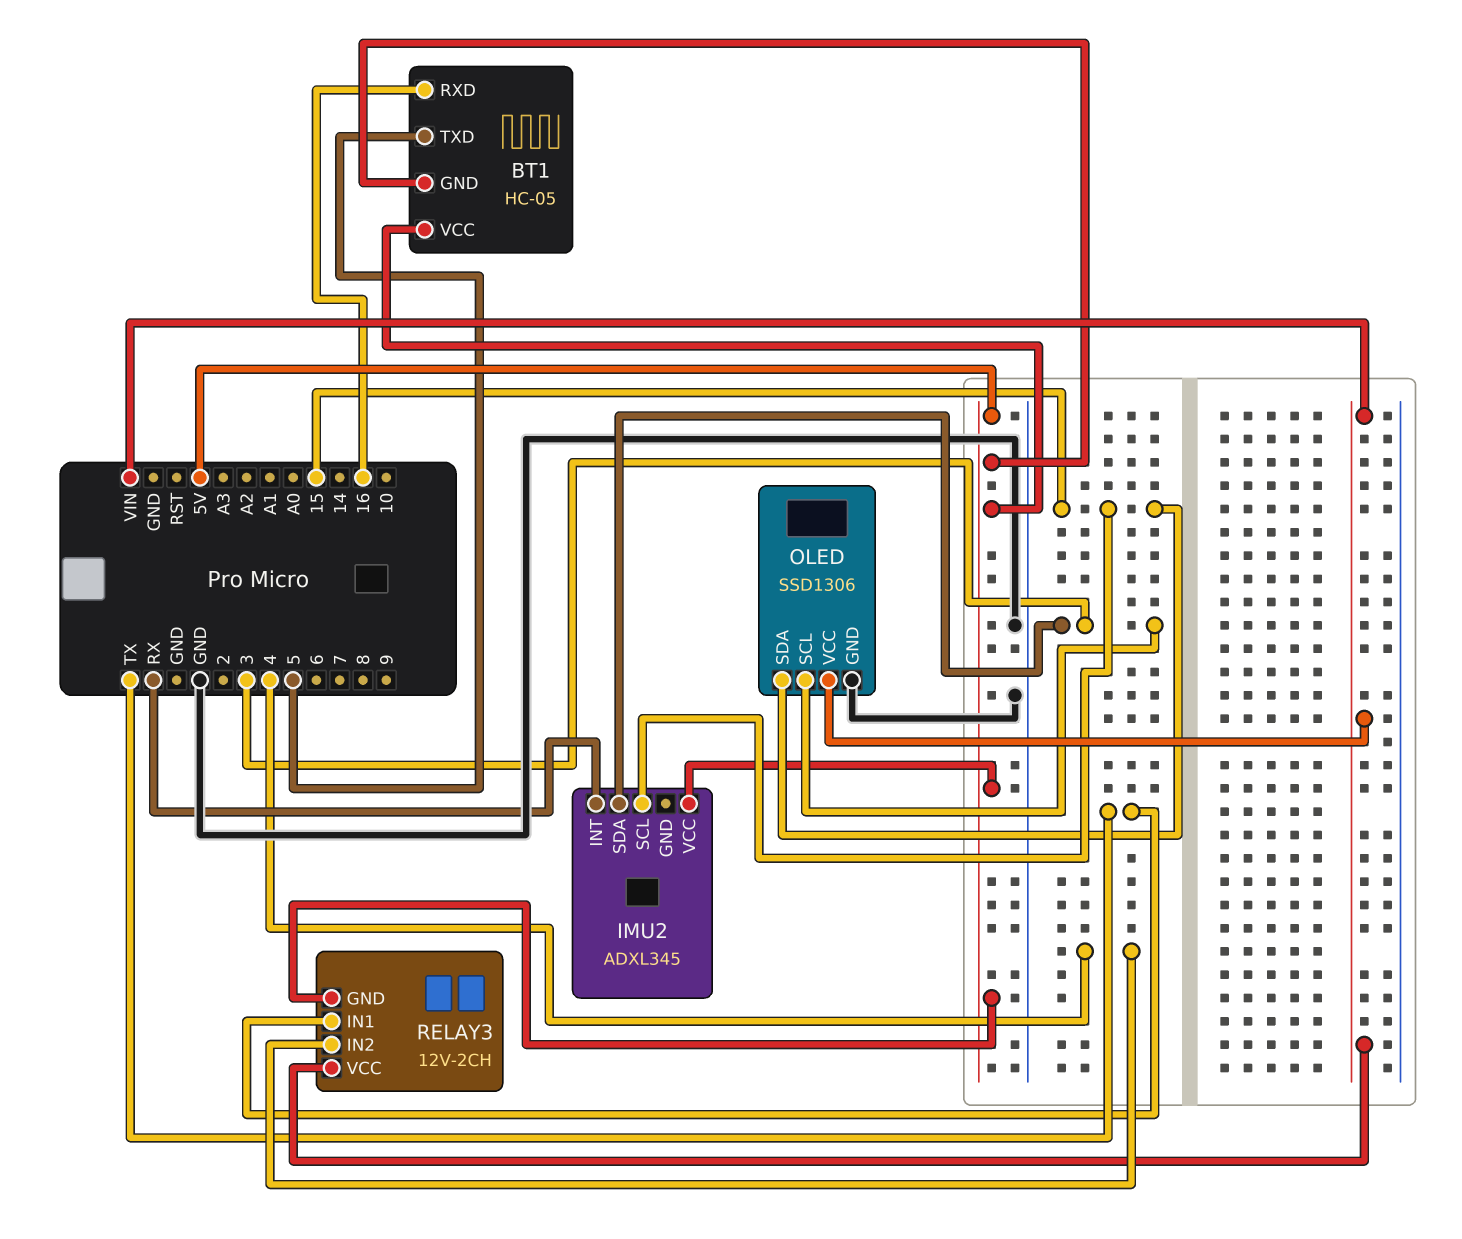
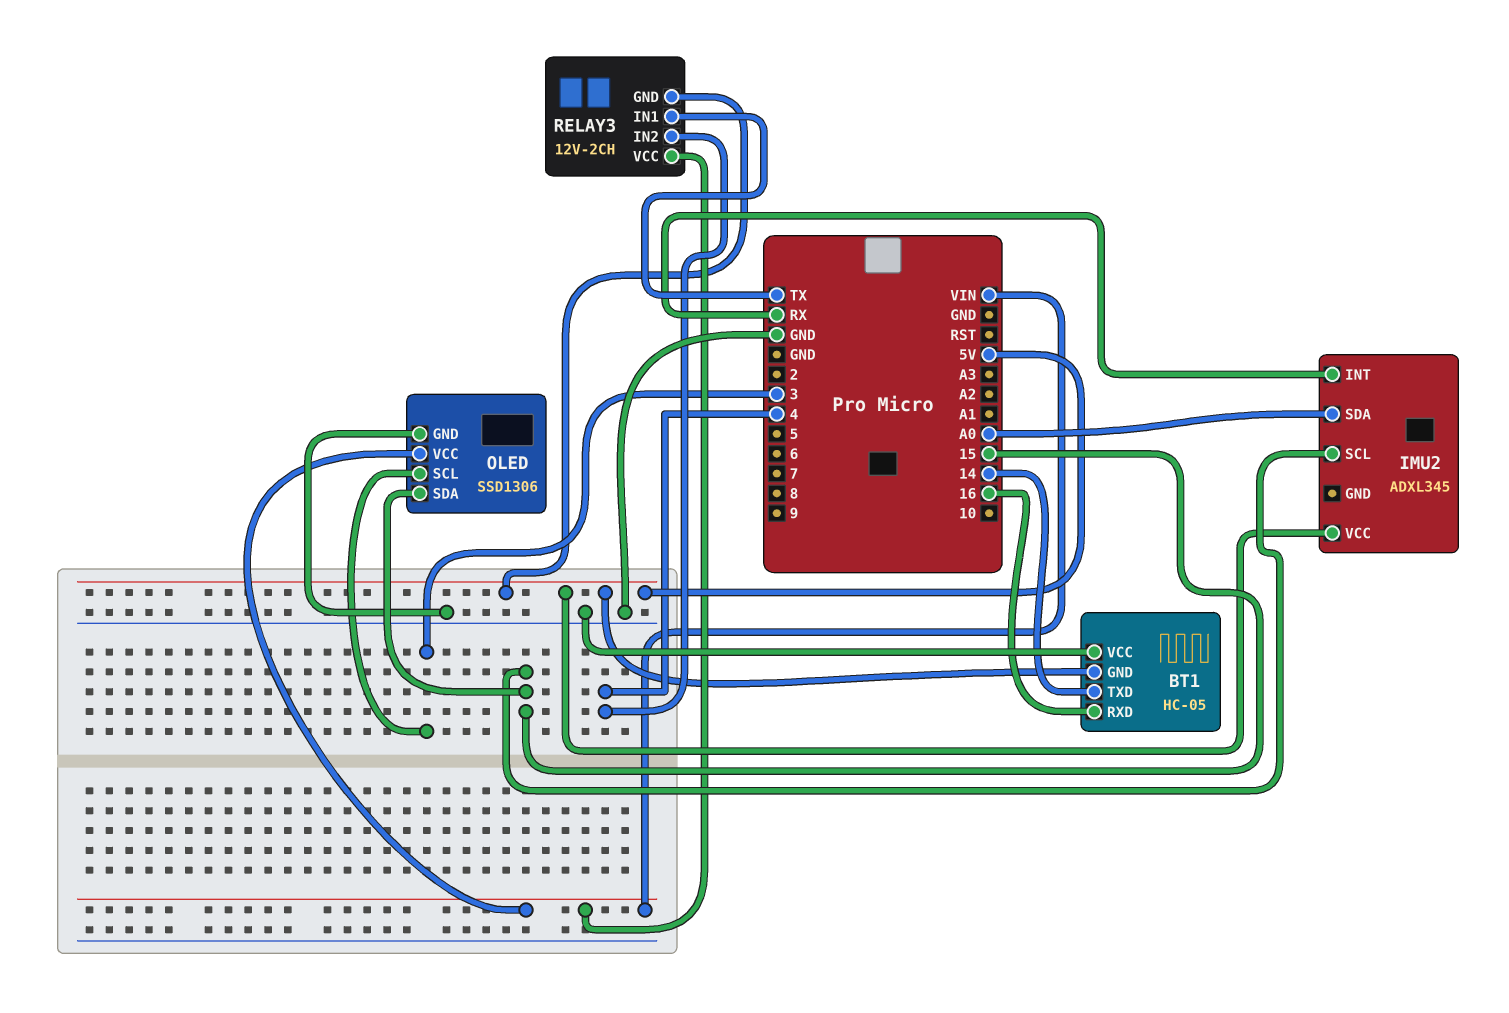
BT1 pin TXD: 5 -> 14
BT1 pin VCC: 5V -> GND
IMU2 pin SDA: 3 -> A0

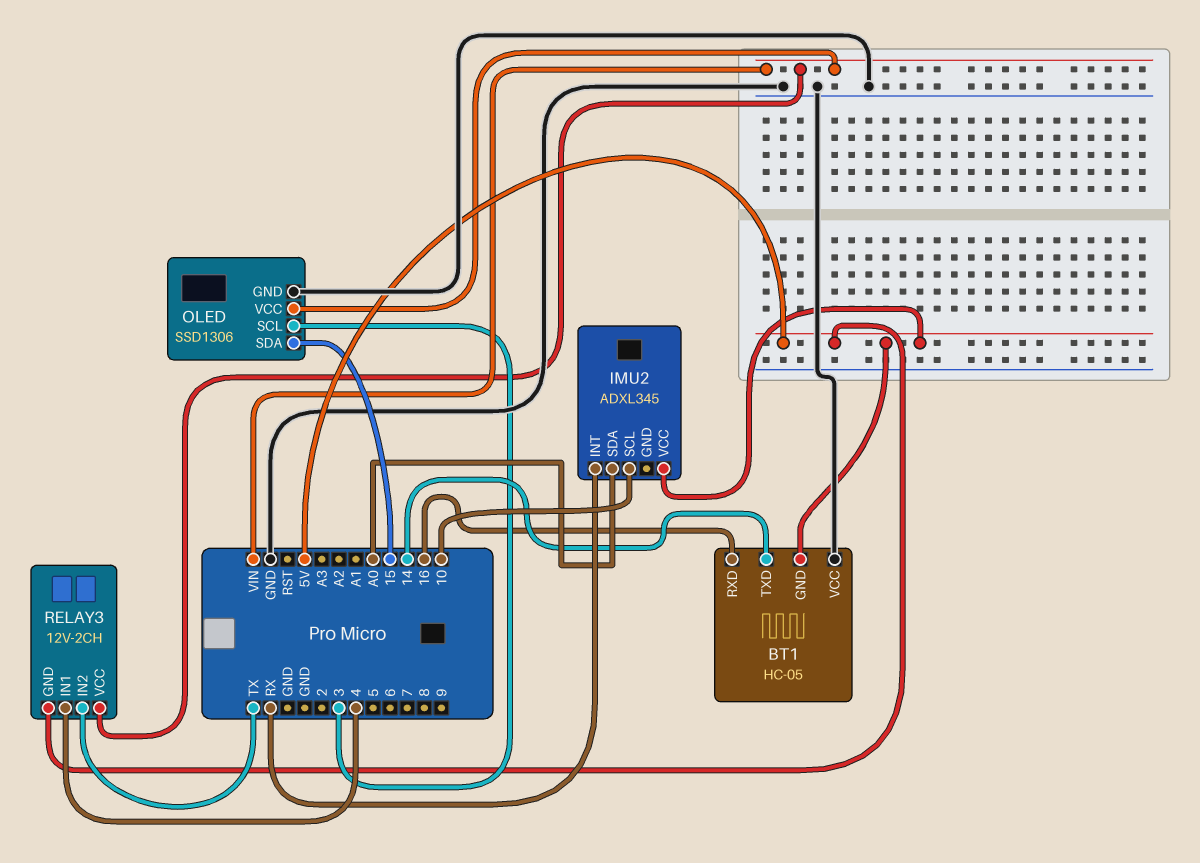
IMU2 pin SCL: 15 -> 10
RELAY3 pin IN1: TX -> 4
RELAY3 pin IN2: 4 -> TX

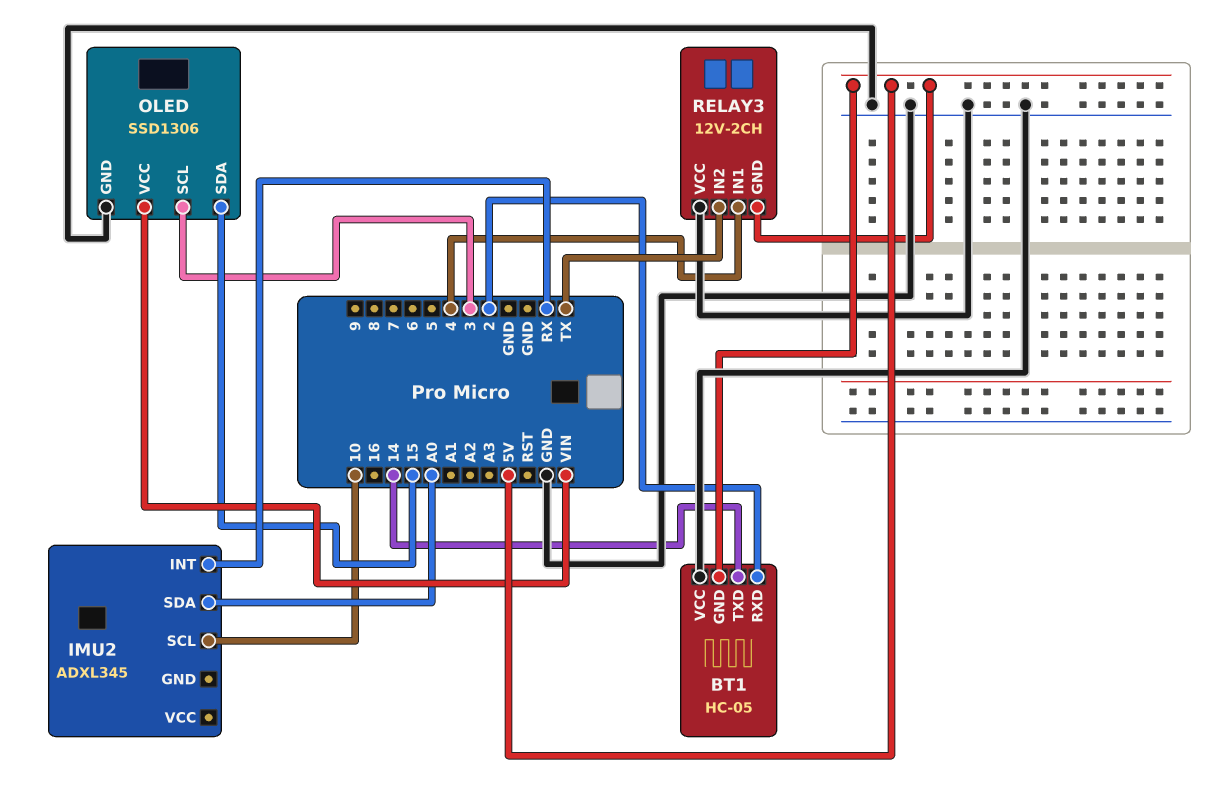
BT1 pin RXD: 16 -> 2
IMU2 pin VCC: 5V -> none
RELAY3 pin VCC: VIN -> GND

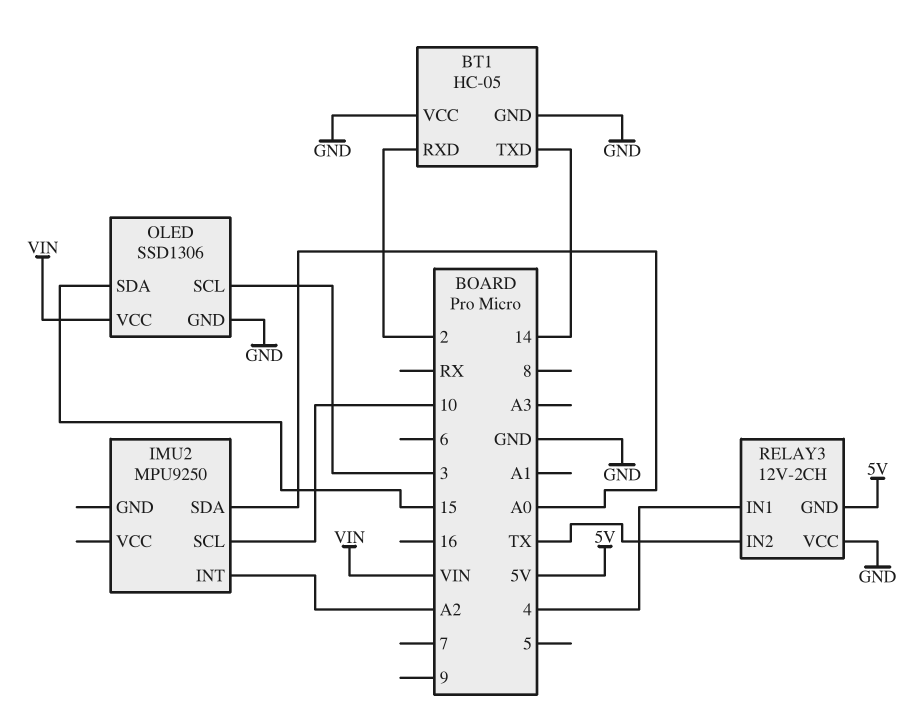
BT1 pin GND: 5V -> GND
IMU2: ADXL345 -> MPU9250
IMU2 pin INT: RX -> A2

